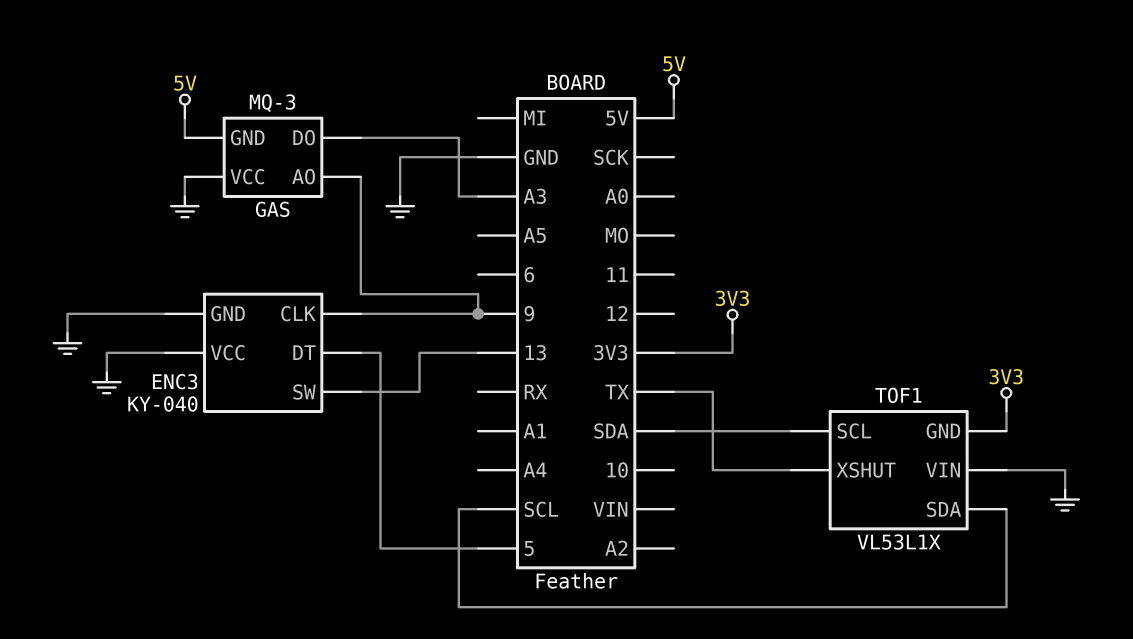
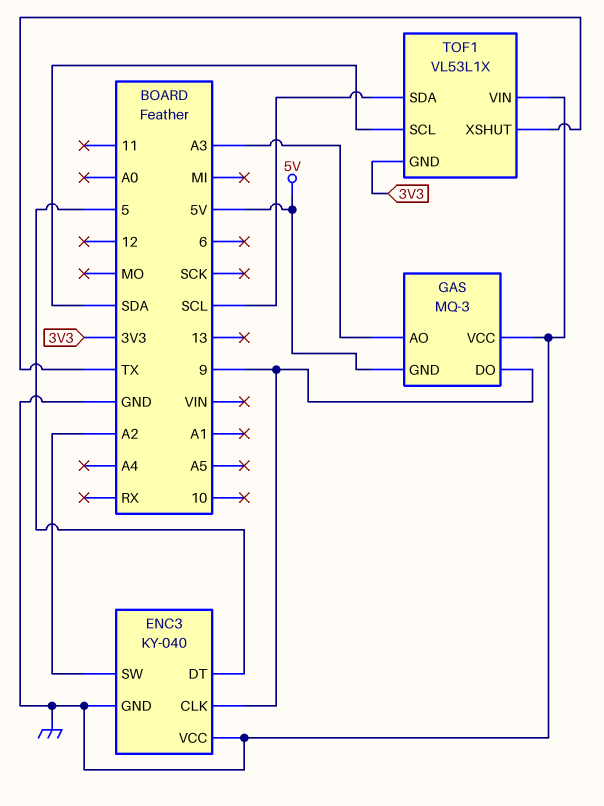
ENC3 pin SW: 13 -> A2
GAS pin AO: 9 -> A3
GAS pin DO: A3 -> 9

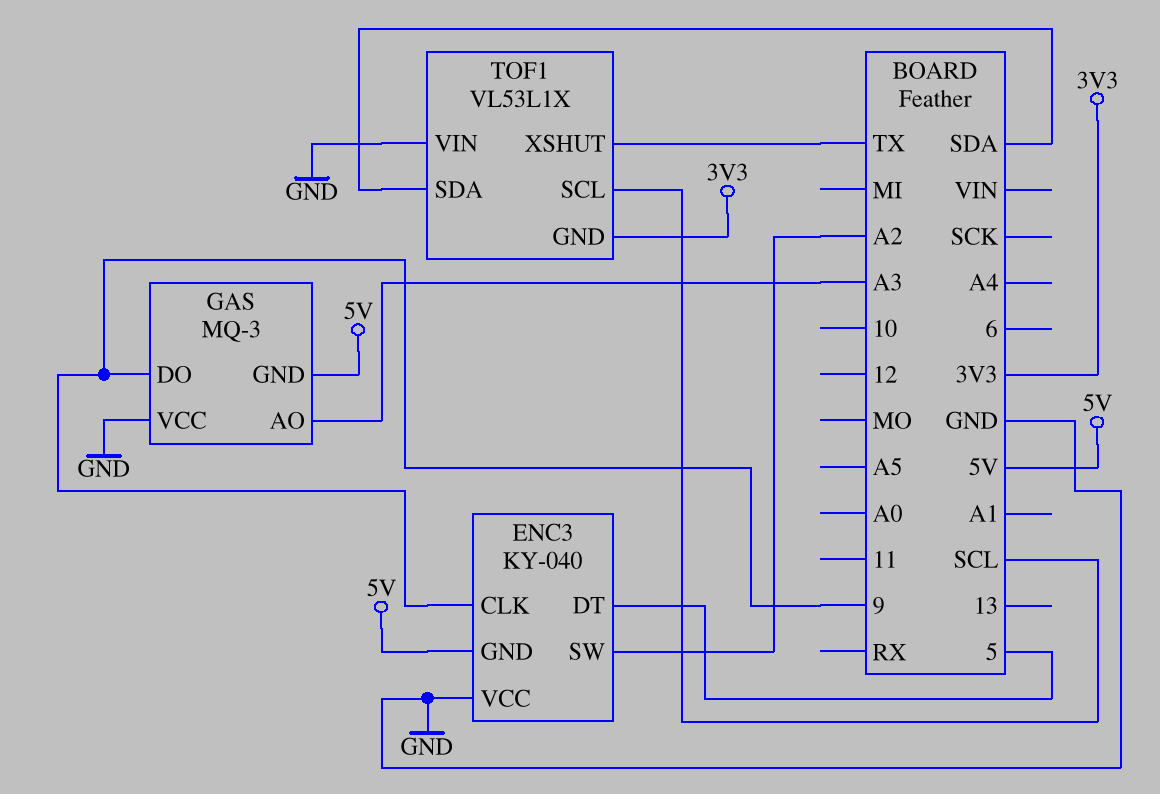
ENC3 pin GND: GND -> 5V
TOF1 pin SCL: SDA -> SCL
TOF1 pin SDA: SCL -> SDA

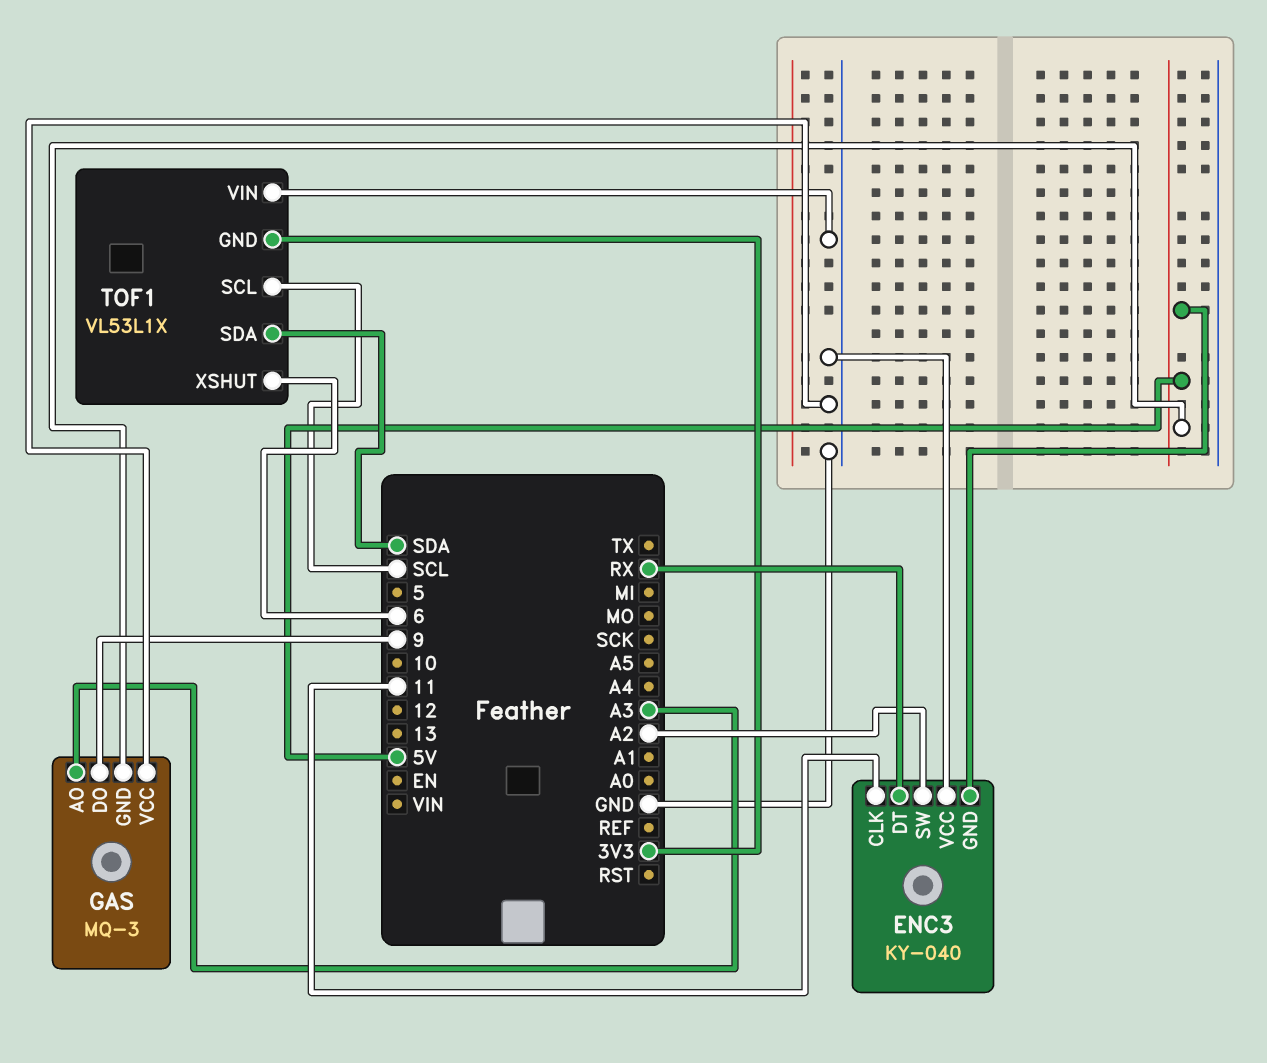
ENC3 pin CLK: 9 -> 11
ENC3 pin DT: 5 -> RX
TOF1 pin XSHUT: TX -> 6

